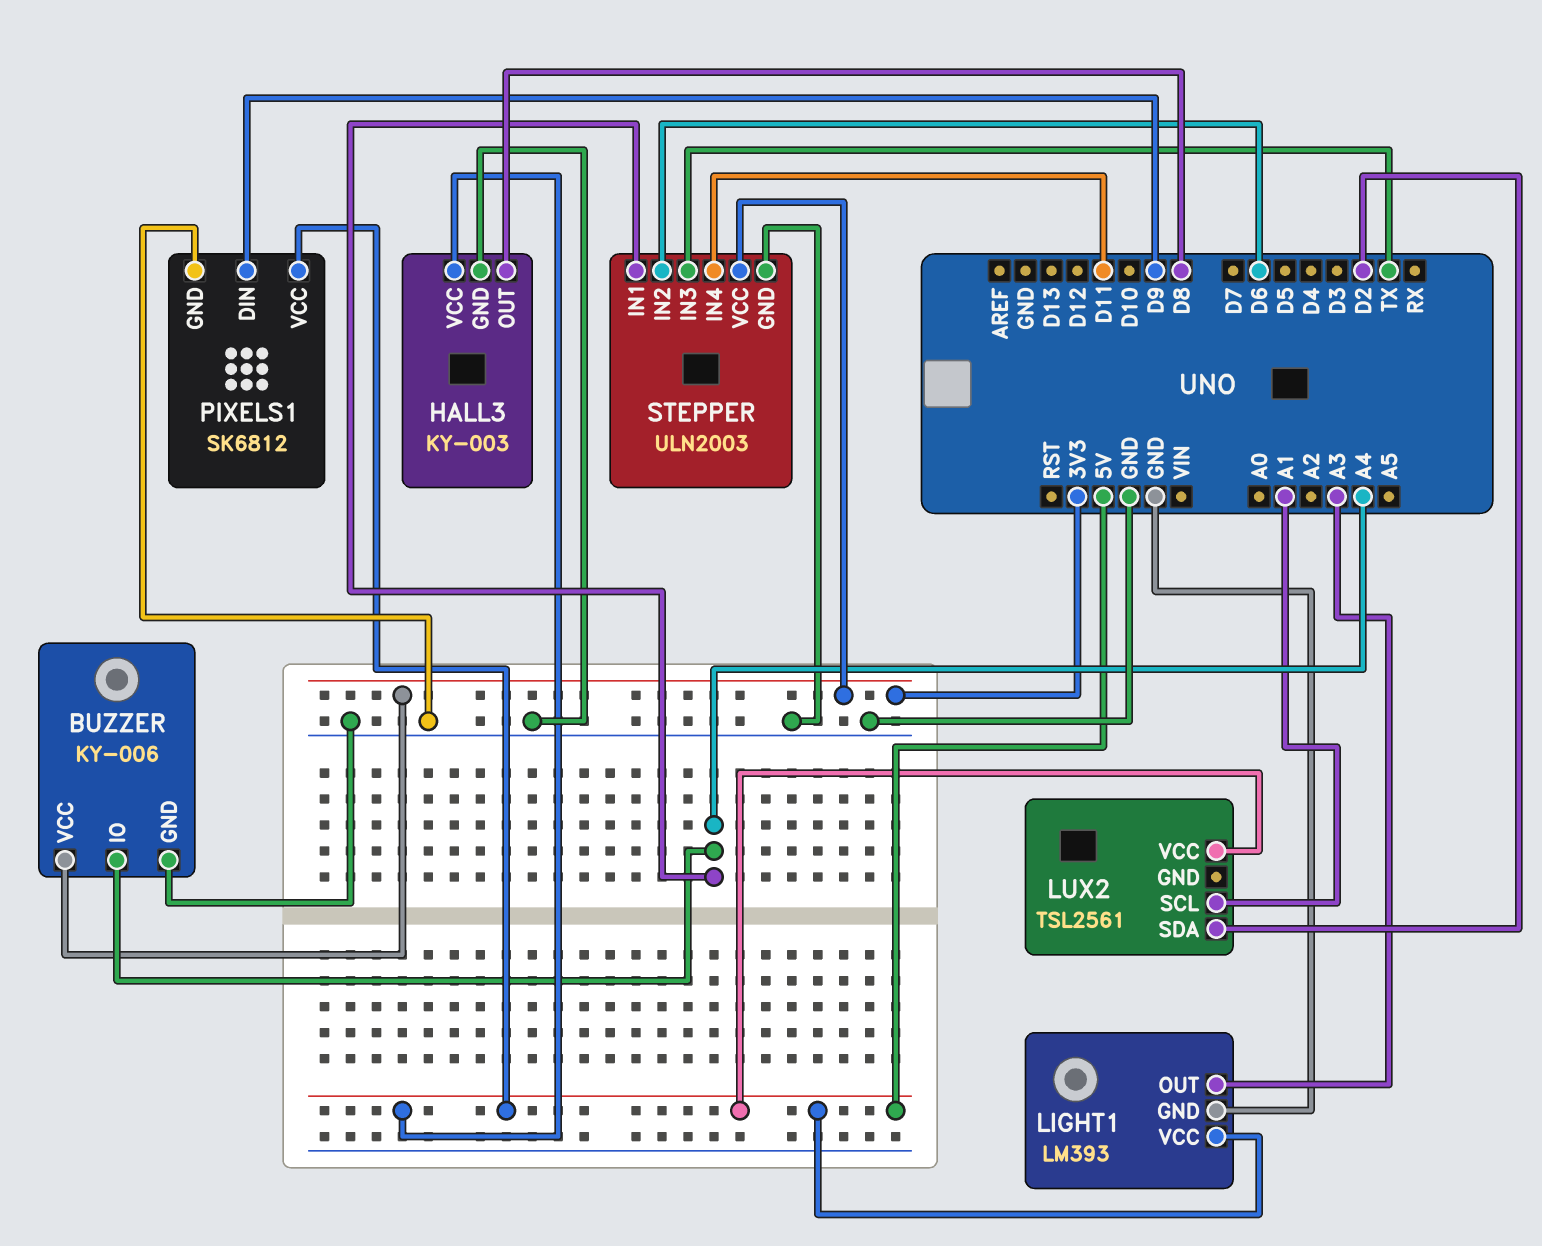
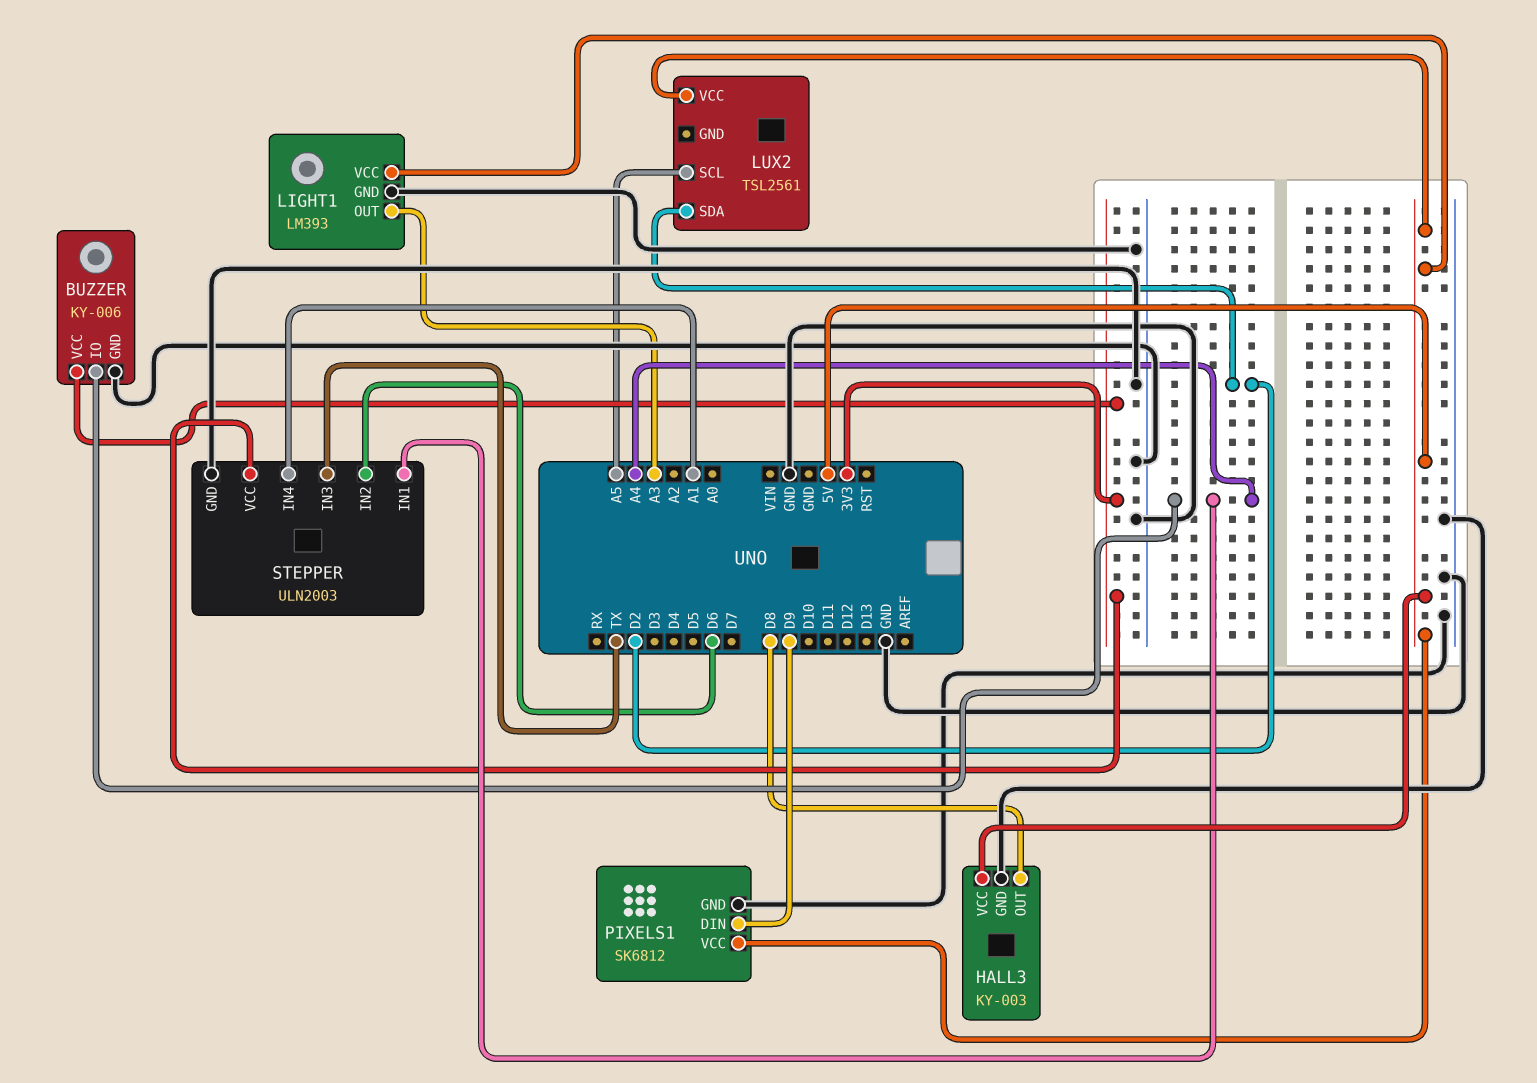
LUX2 pin SCL: A1 -> A5
STEPPER pin IN4: D11 -> A1

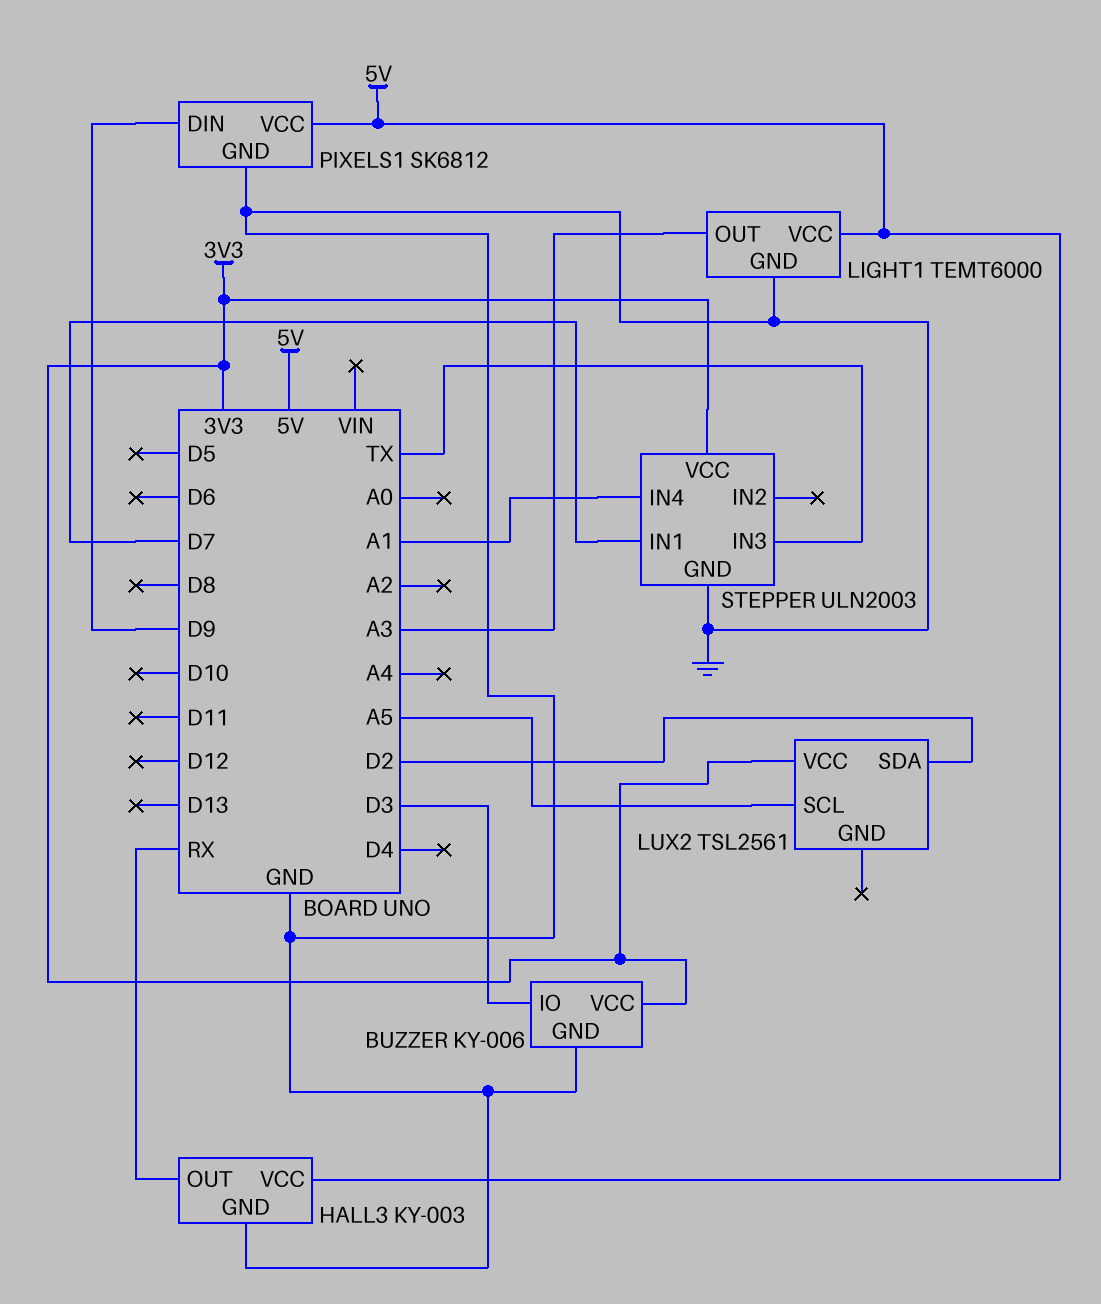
BUZZER pin IO: A4 -> D3
HALL3 pin OUT: D8 -> RX
LIGHT1: LM393 -> TEMT6000
LUX2 pin VCC: 5V -> 3V3
STEPPER pin IN1: A4 -> D7
STEPPER pin IN2: D6 -> none

